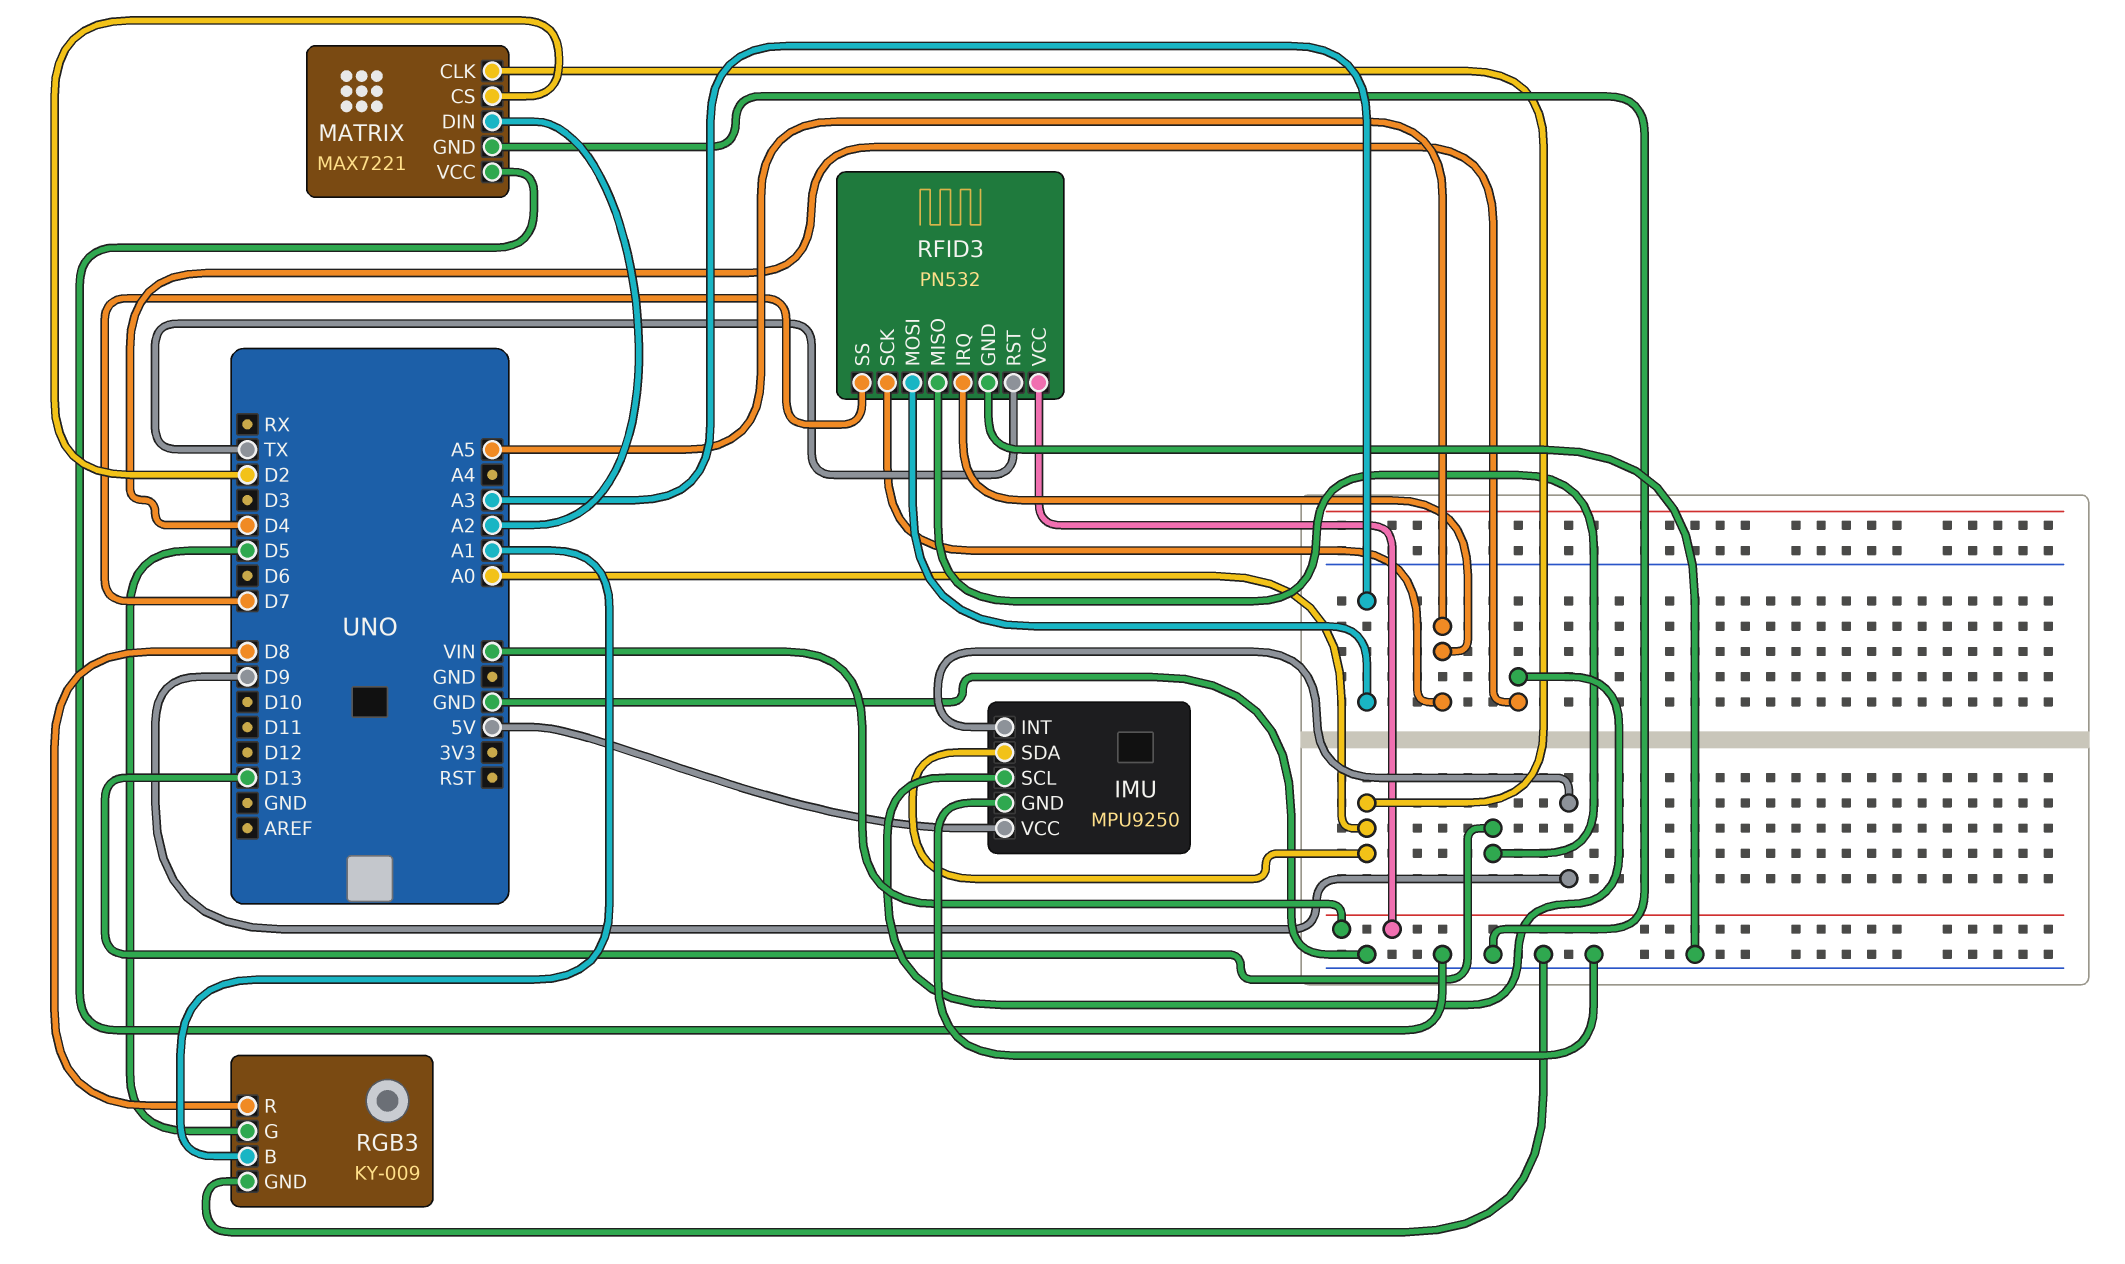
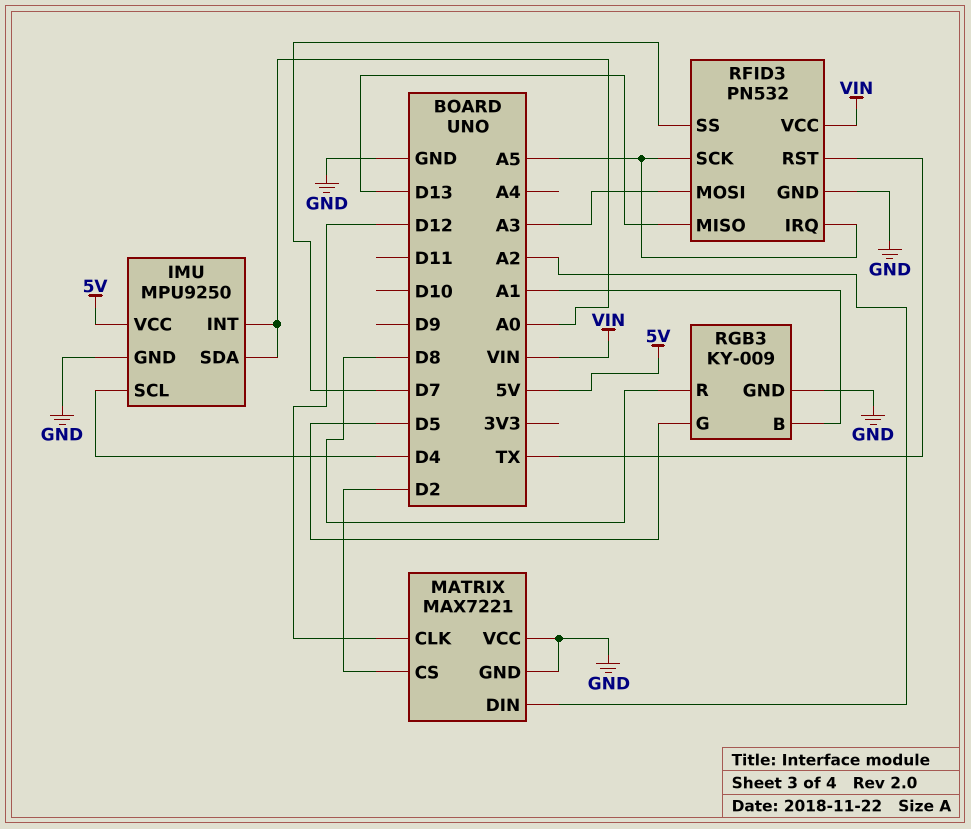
IMU pin INT: D9 -> A0
MATRIX pin CLK: A0 -> D12

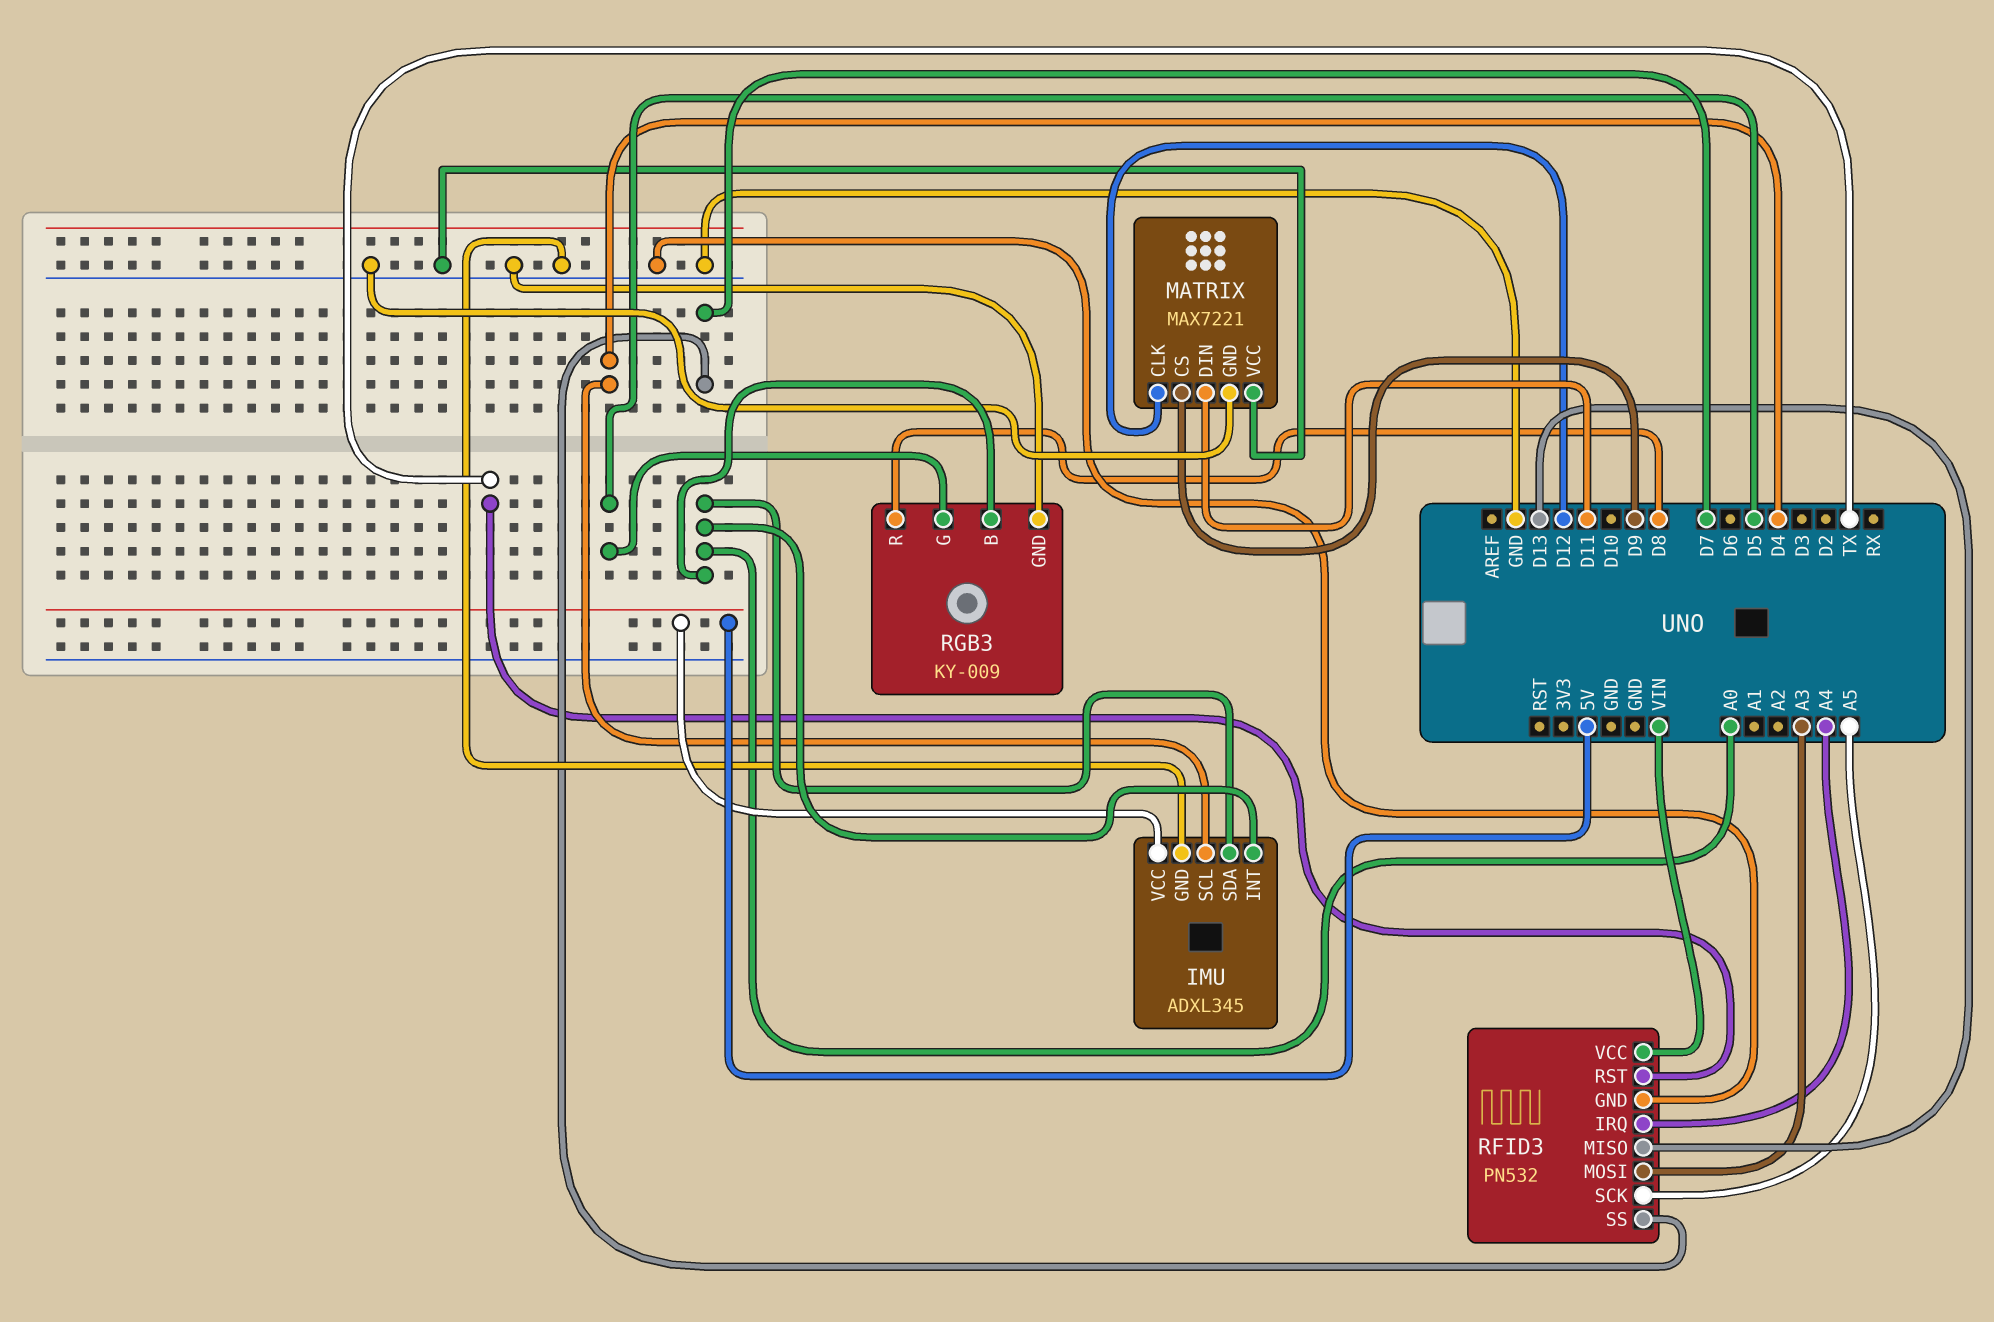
IMU: MPU9250 -> ADXL345
MATRIX pin CS: D2 -> D9
MATRIX pin DIN: A2 -> D11
RFID3 pin IRQ: A5 -> A4
RGB3 pin B: A1 -> A0

